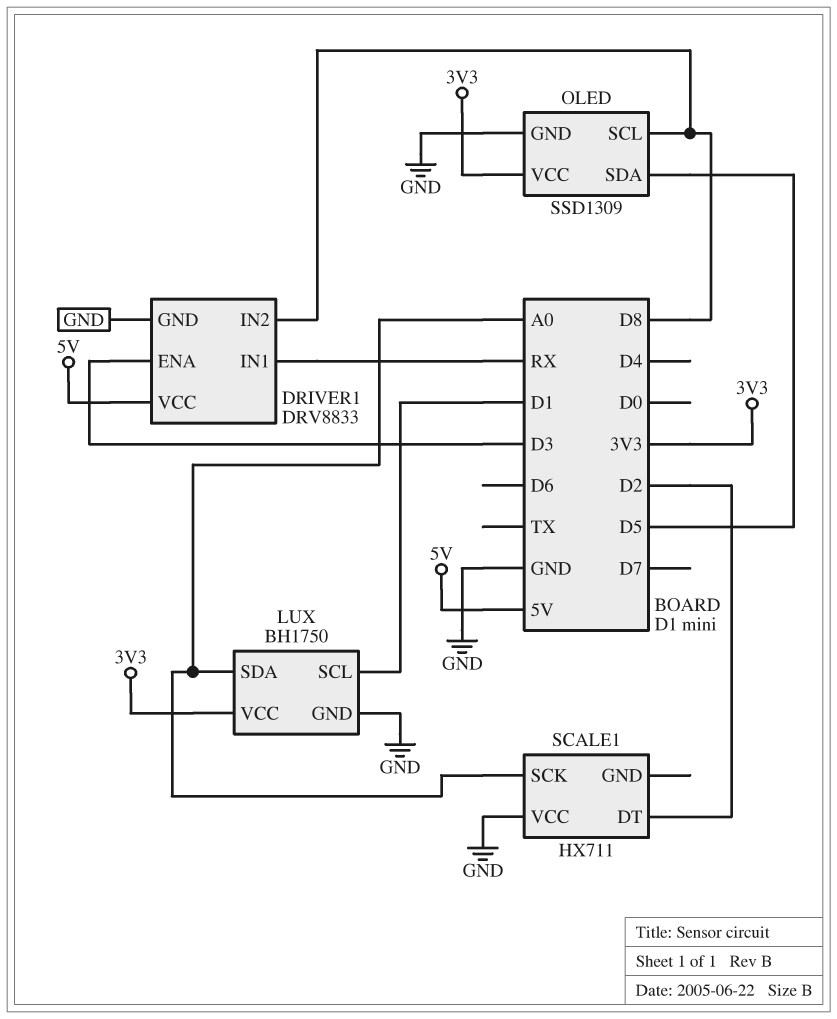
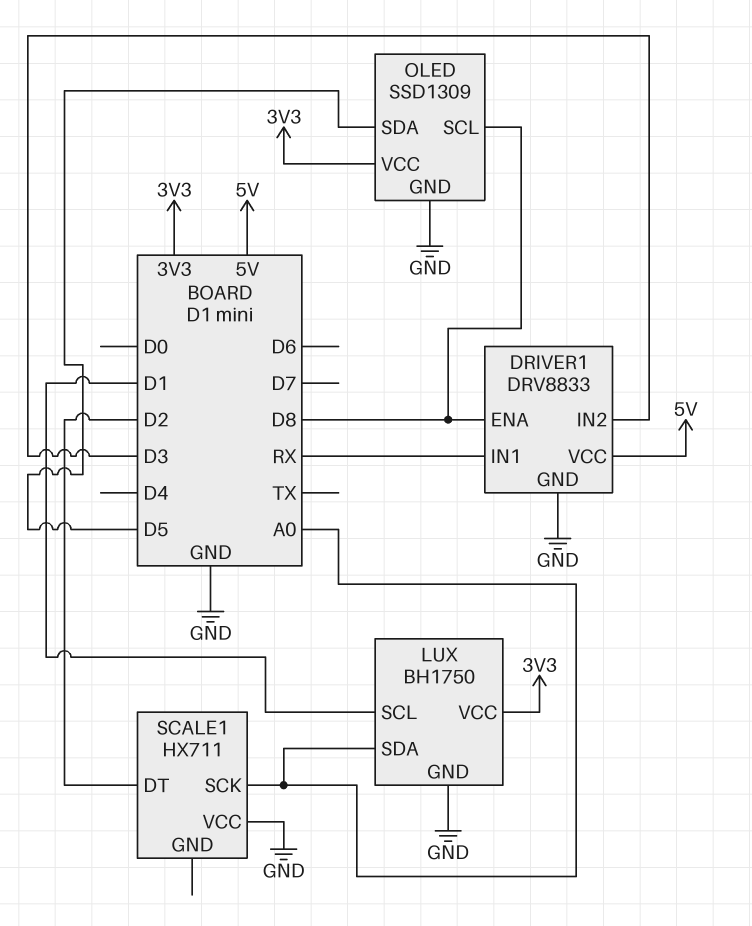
DRIVER1 pin ENA: D3 -> D8
DRIVER1 pin IN2: D8 -> D3

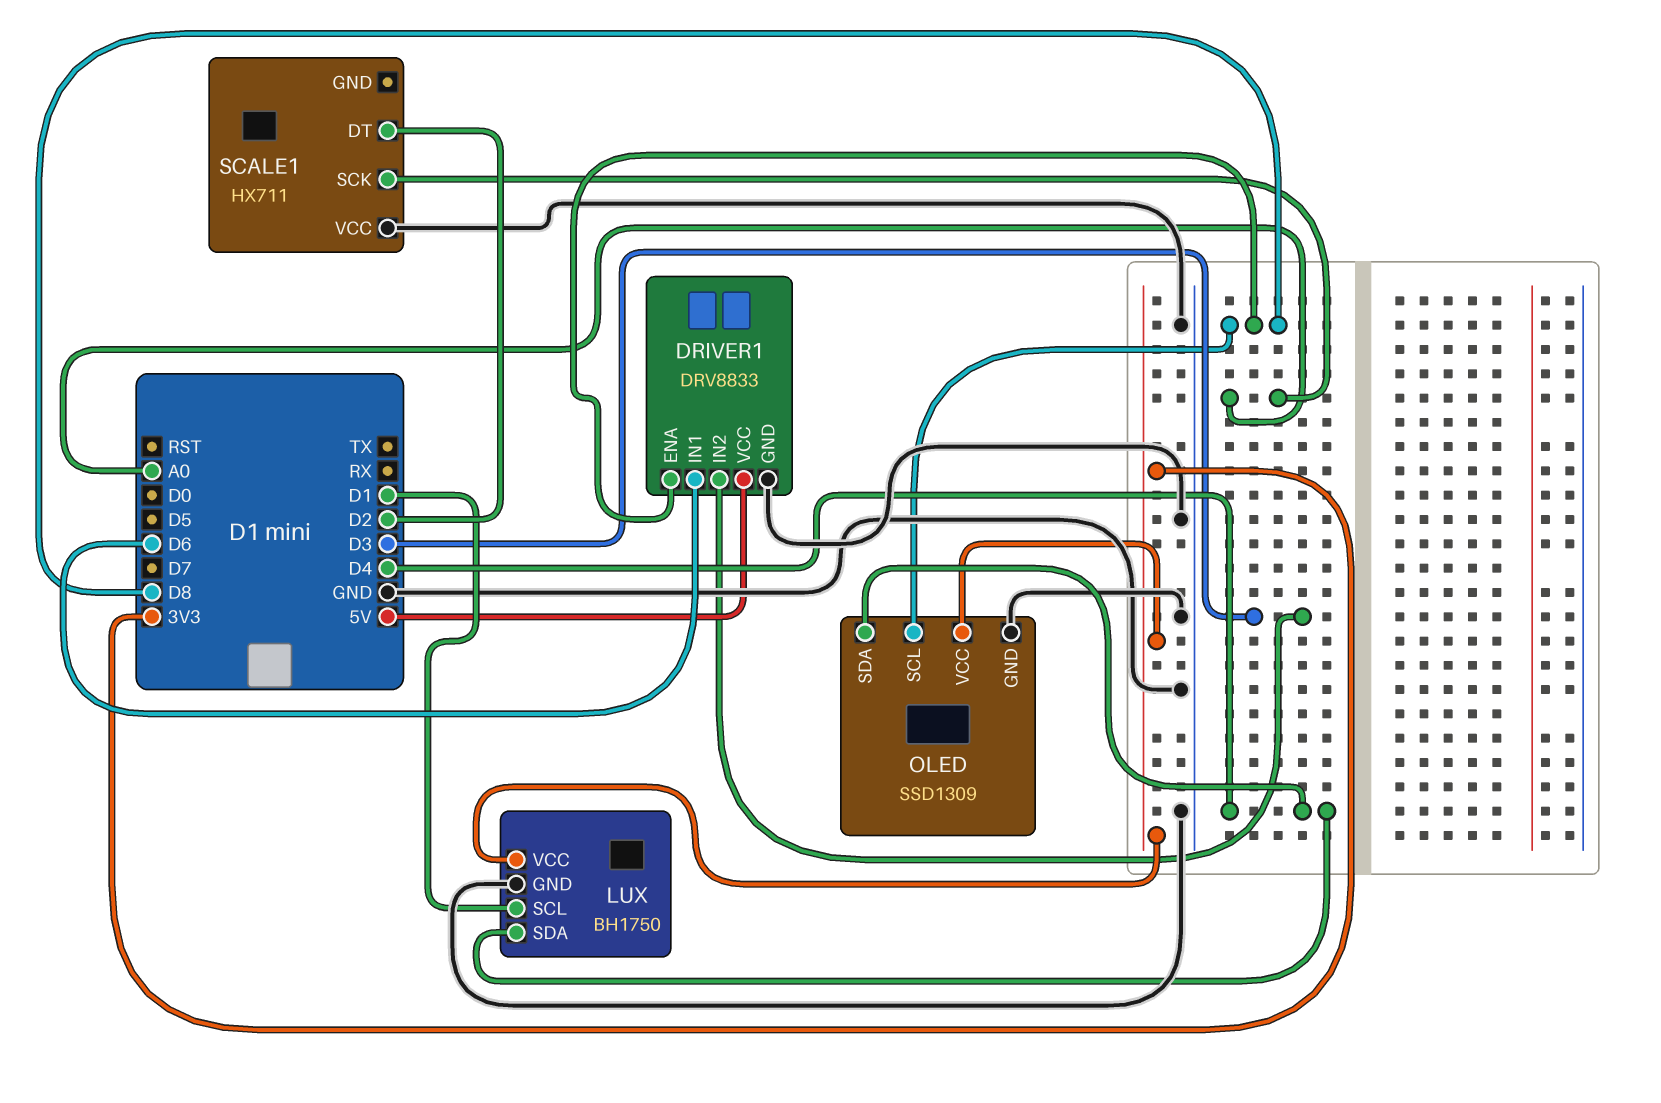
DRIVER1 pin IN1: RX -> D6
LUX pin SDA: A0 -> D4
OLED pin SDA: D5 -> D4

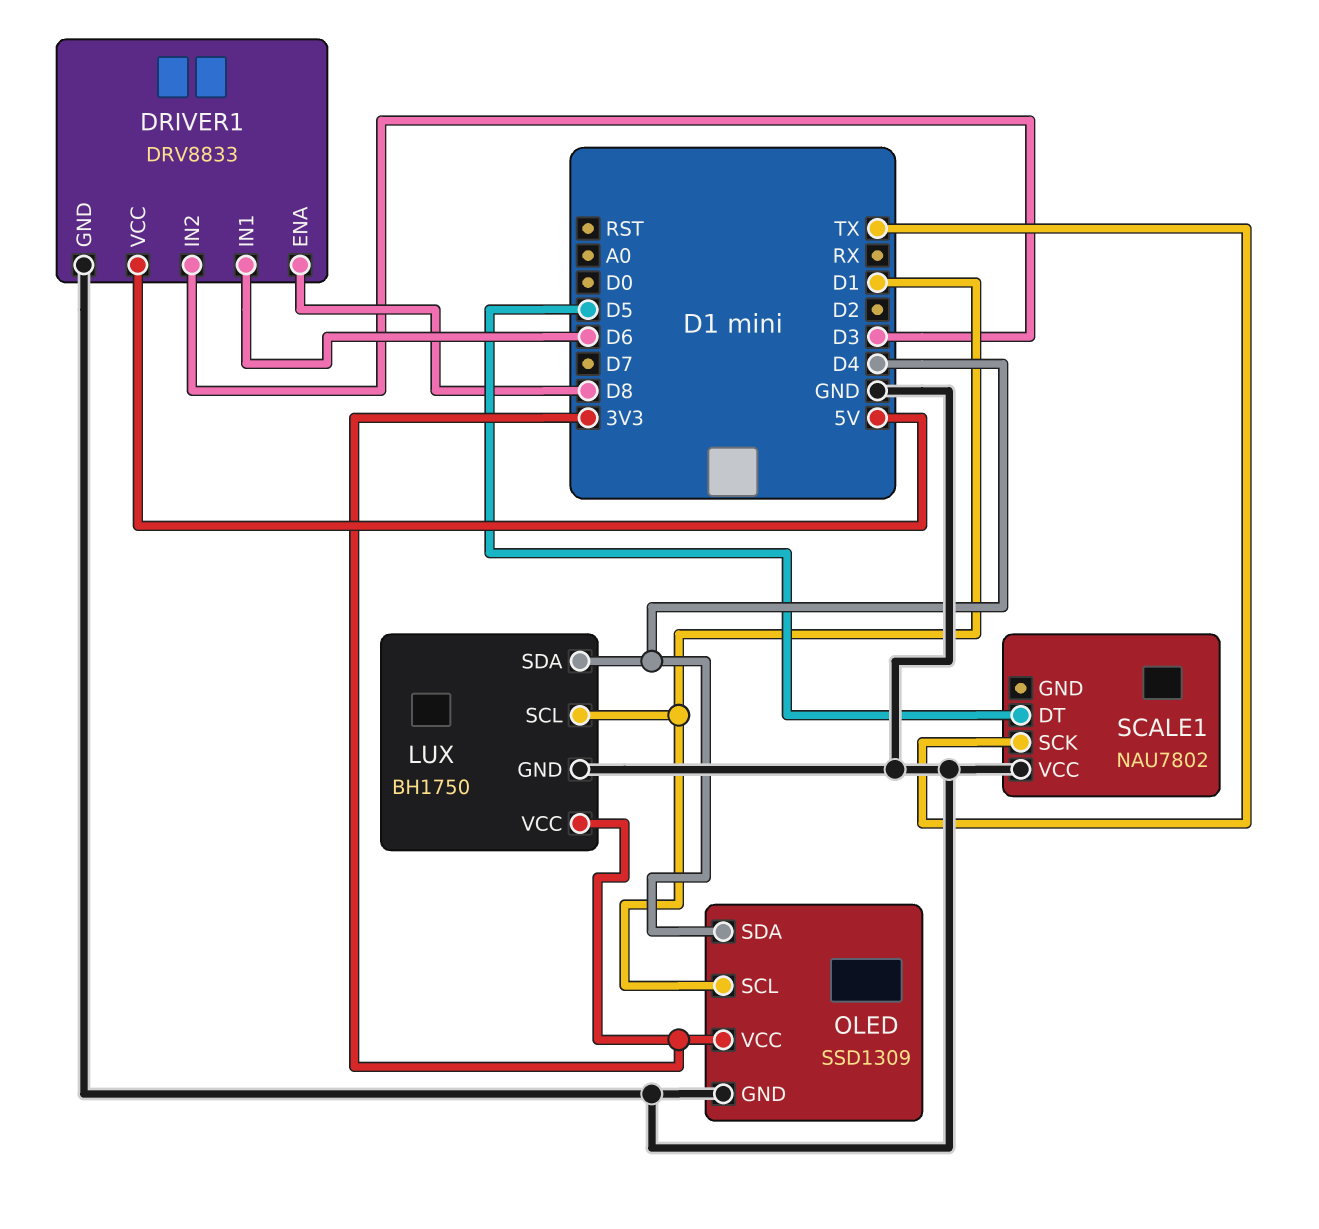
OLED pin SCL: D8 -> D1
SCALE1: HX711 -> NAU7802
SCALE1 pin DT: D2 -> D5
SCALE1 pin SCK: A0 -> TX

